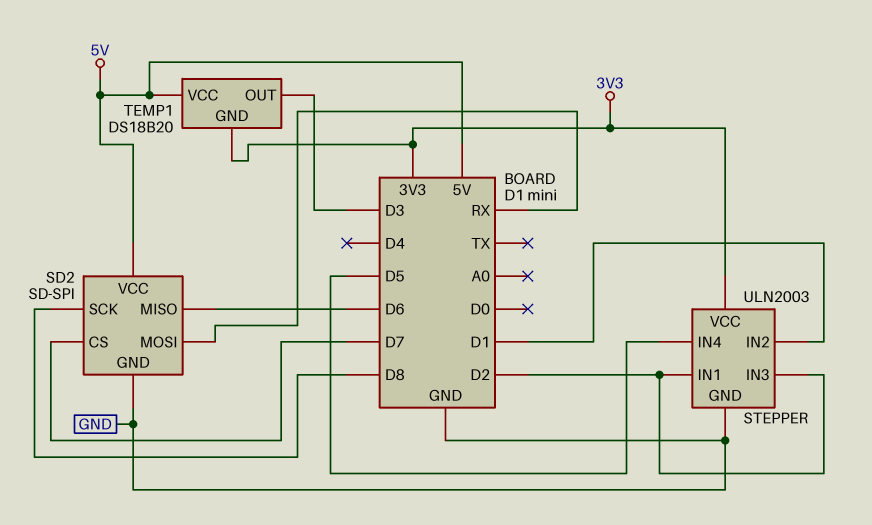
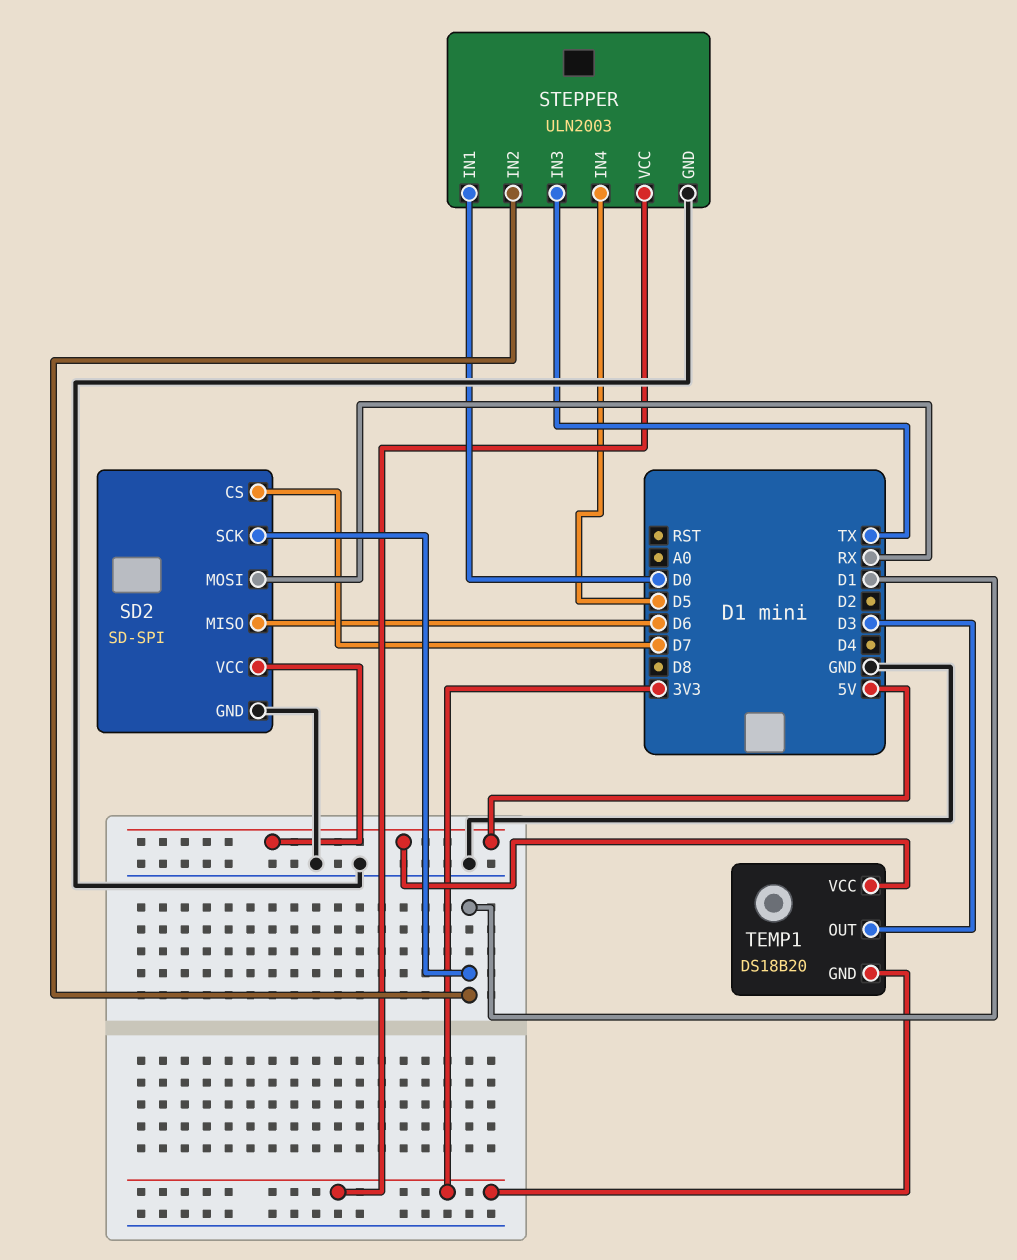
SD2 pin SCK: D8 -> D1
STEPPER pin IN1: D2 -> D0
STEPPER pin IN3: D2 -> TX

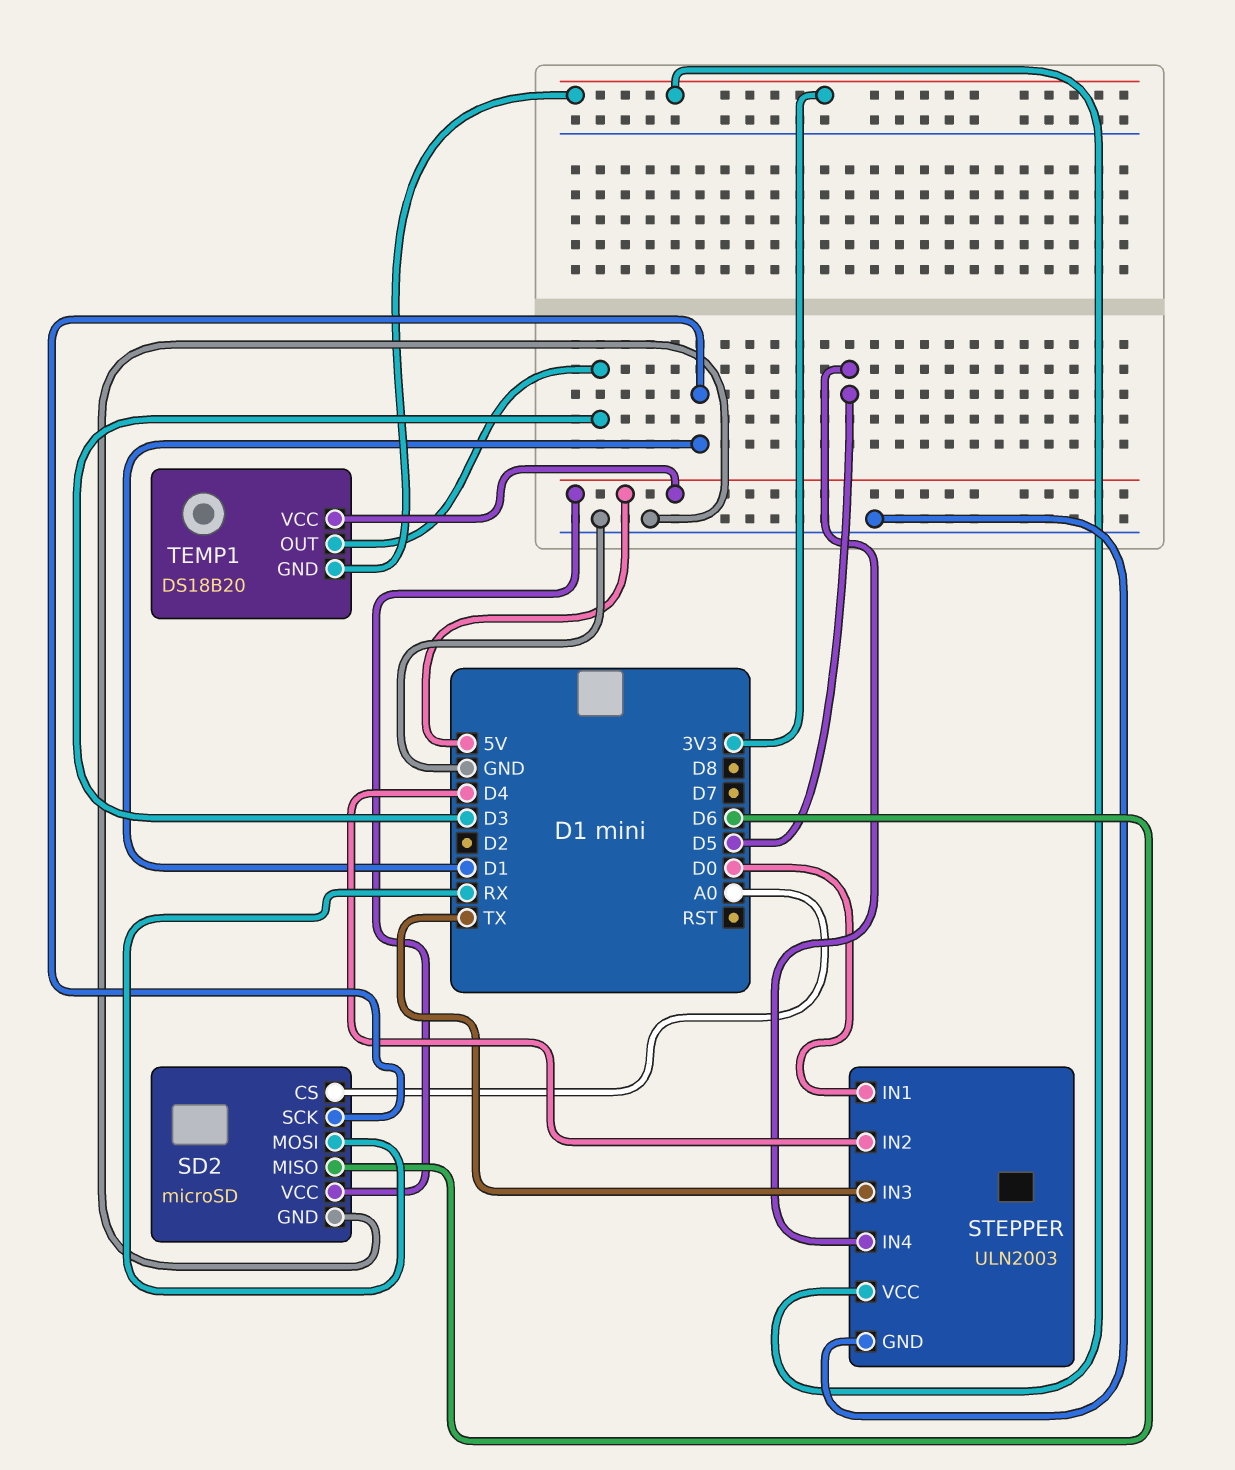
SD2: SD-SPI -> microSD
SD2 pin CS: D7 -> A0
STEPPER pin IN2: D1 -> D4

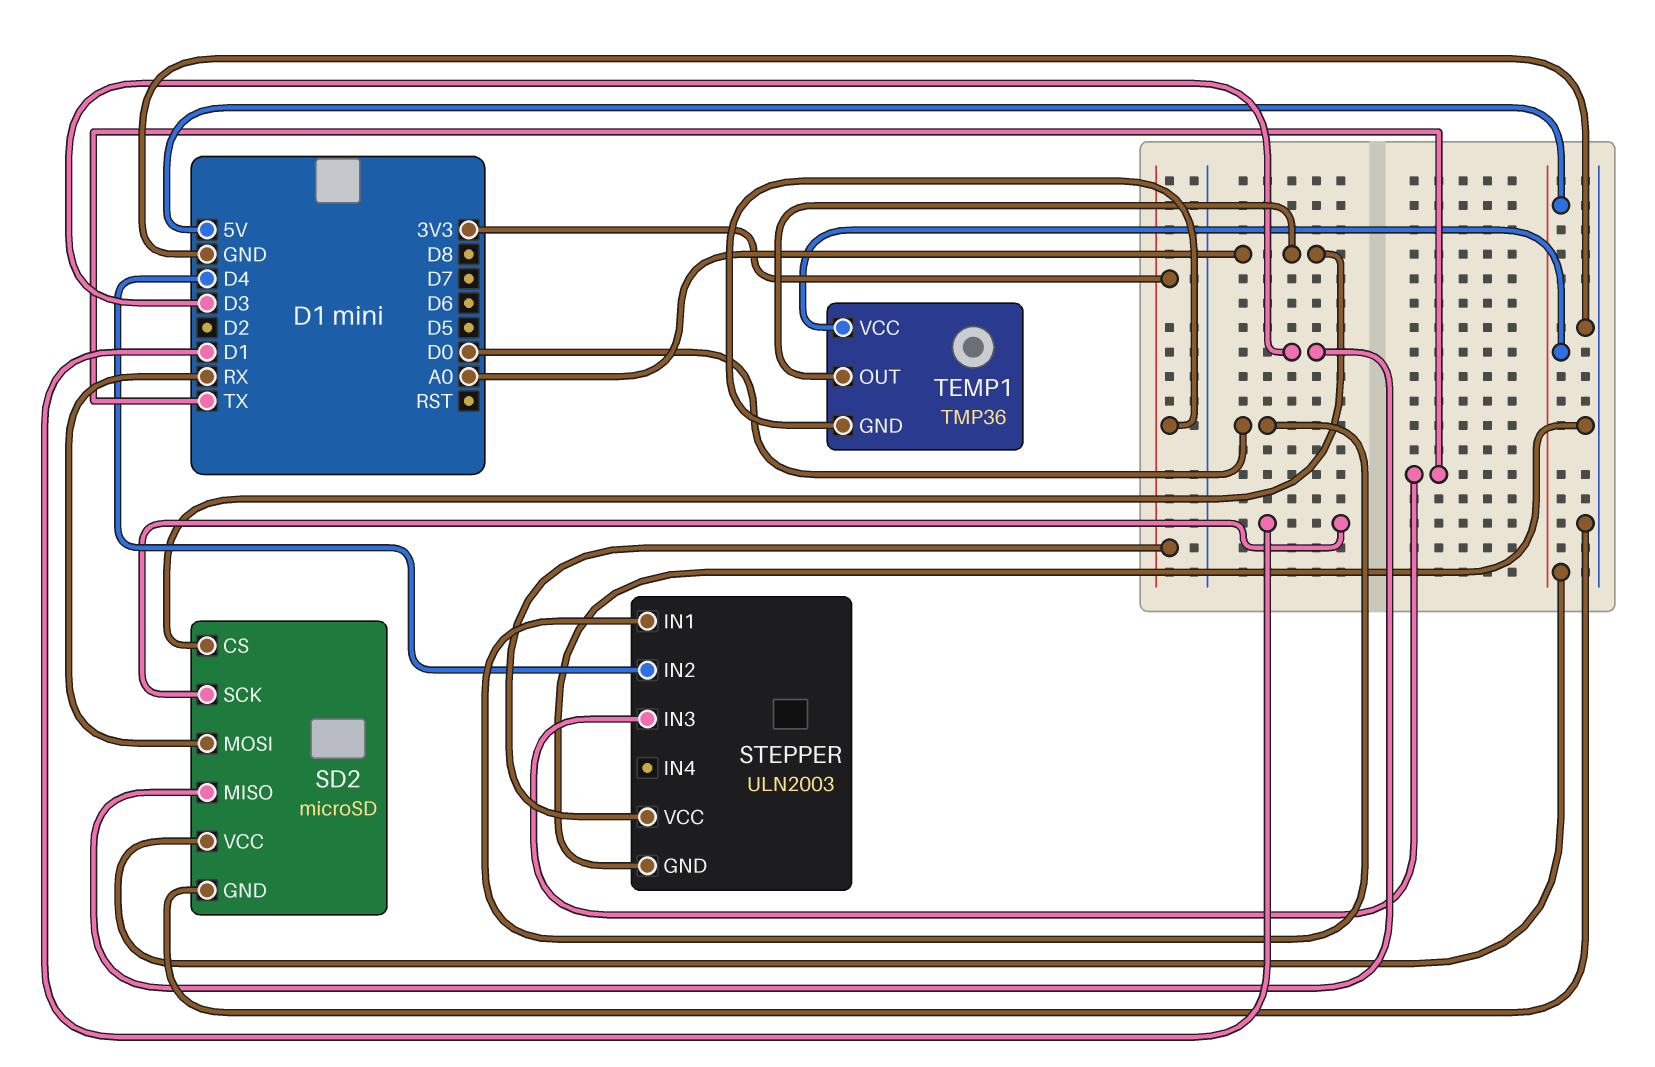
SD2 pin MISO: D6 -> D3
STEPPER pin IN4: D5 -> none
TEMP1: DS18B20 -> TMP36
TEMP1 pin OUT: D3 -> A0

